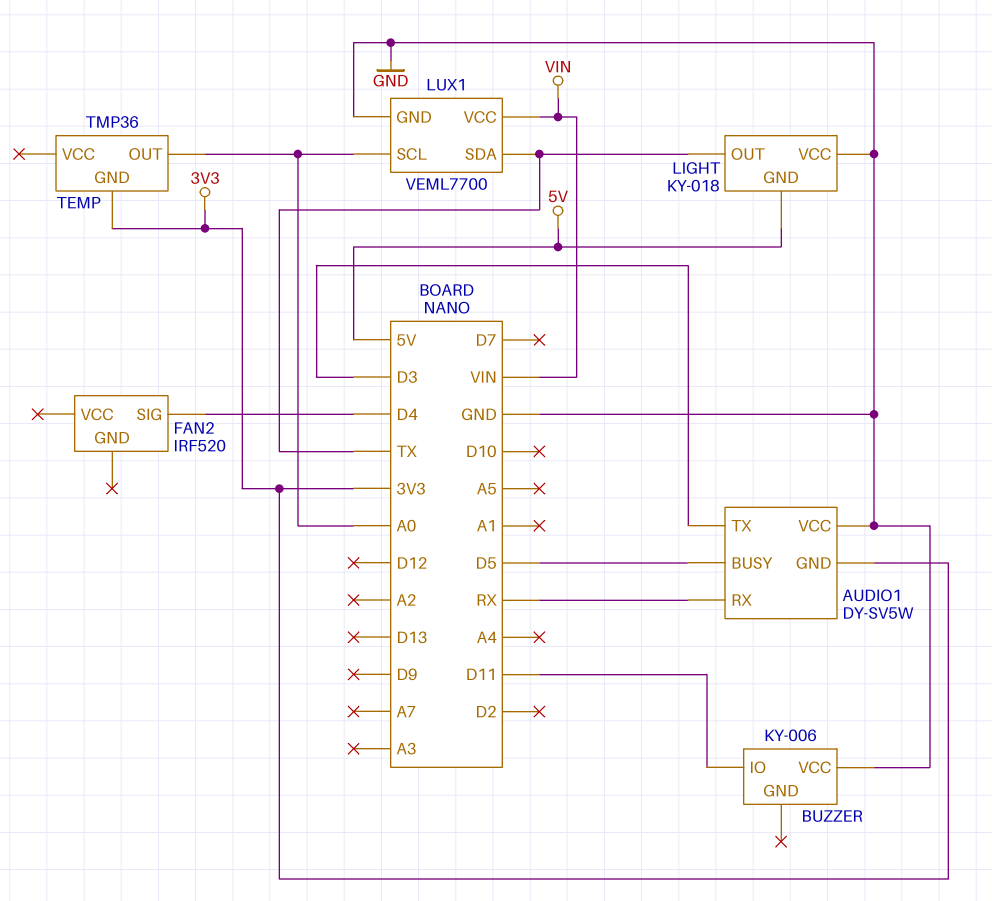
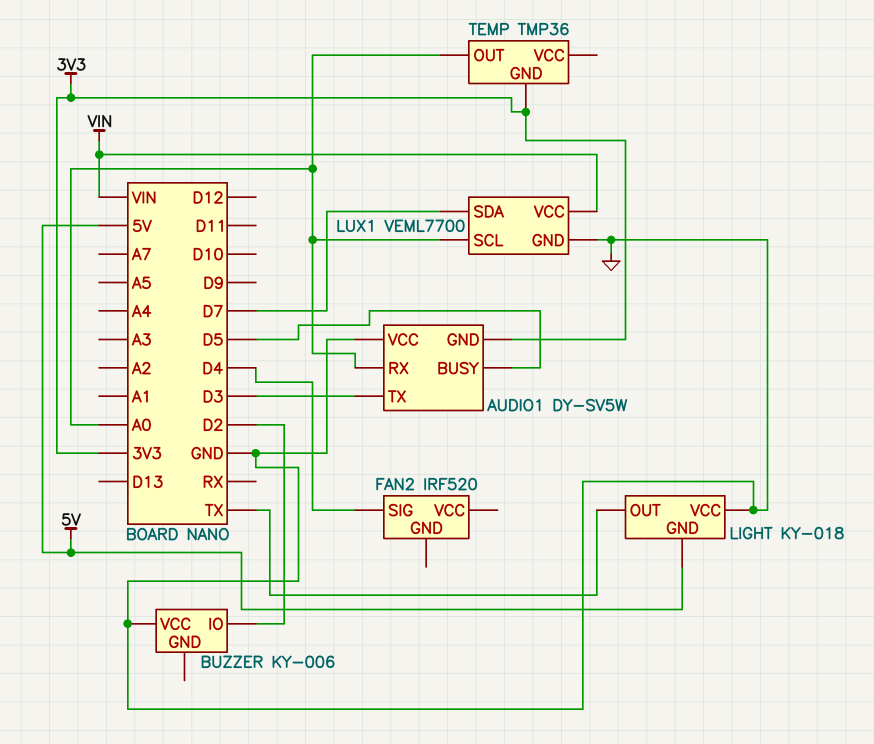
AUDIO1 pin RX: RX -> A0
BUZZER pin IO: D11 -> D2
LUX1 pin SDA: TX -> D7

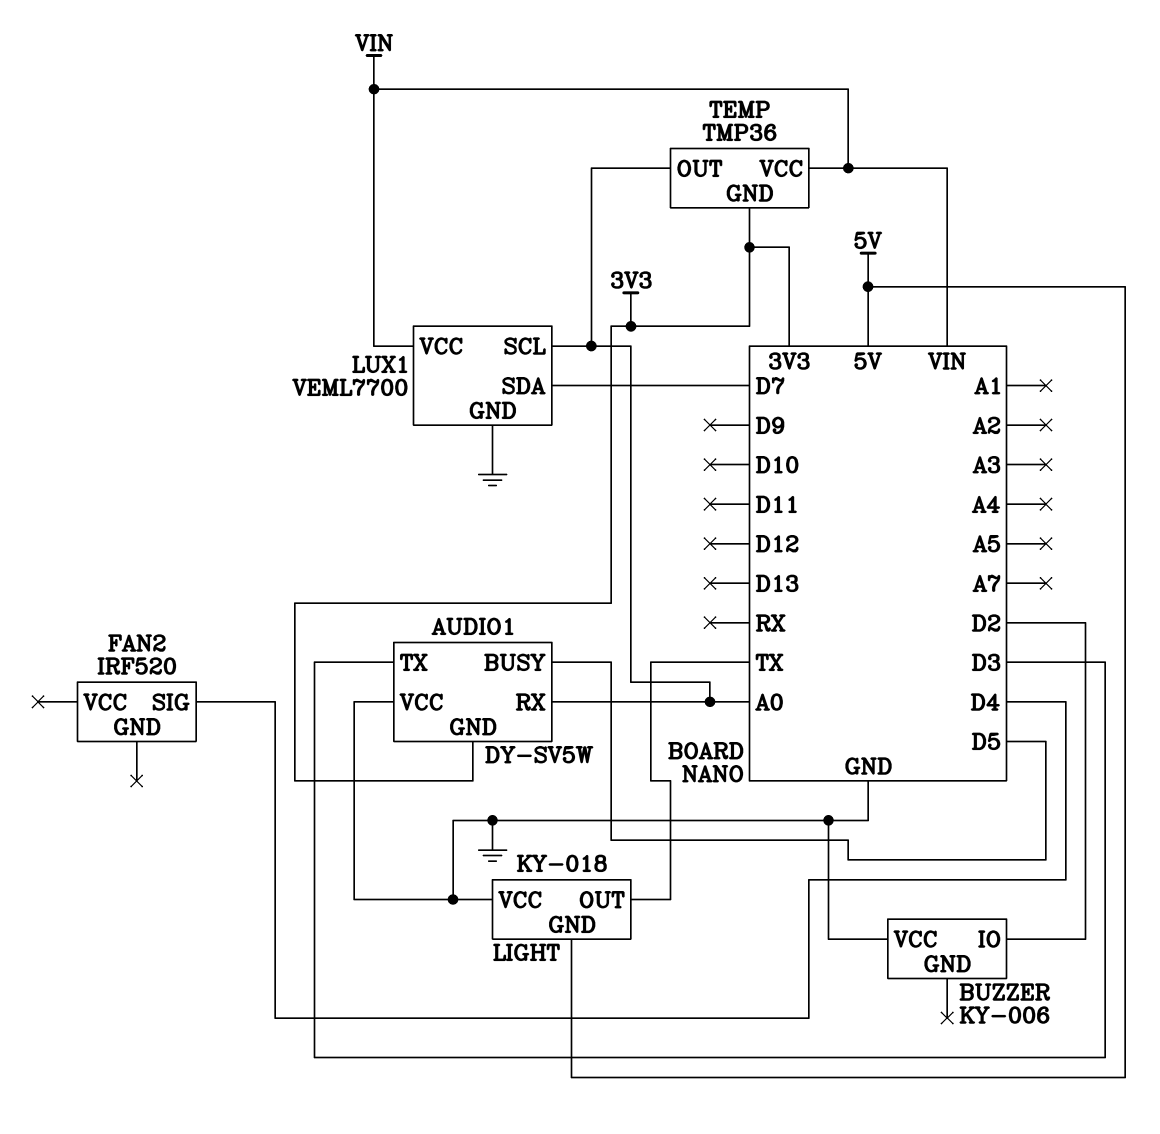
TEMP pin VCC: none -> VIN

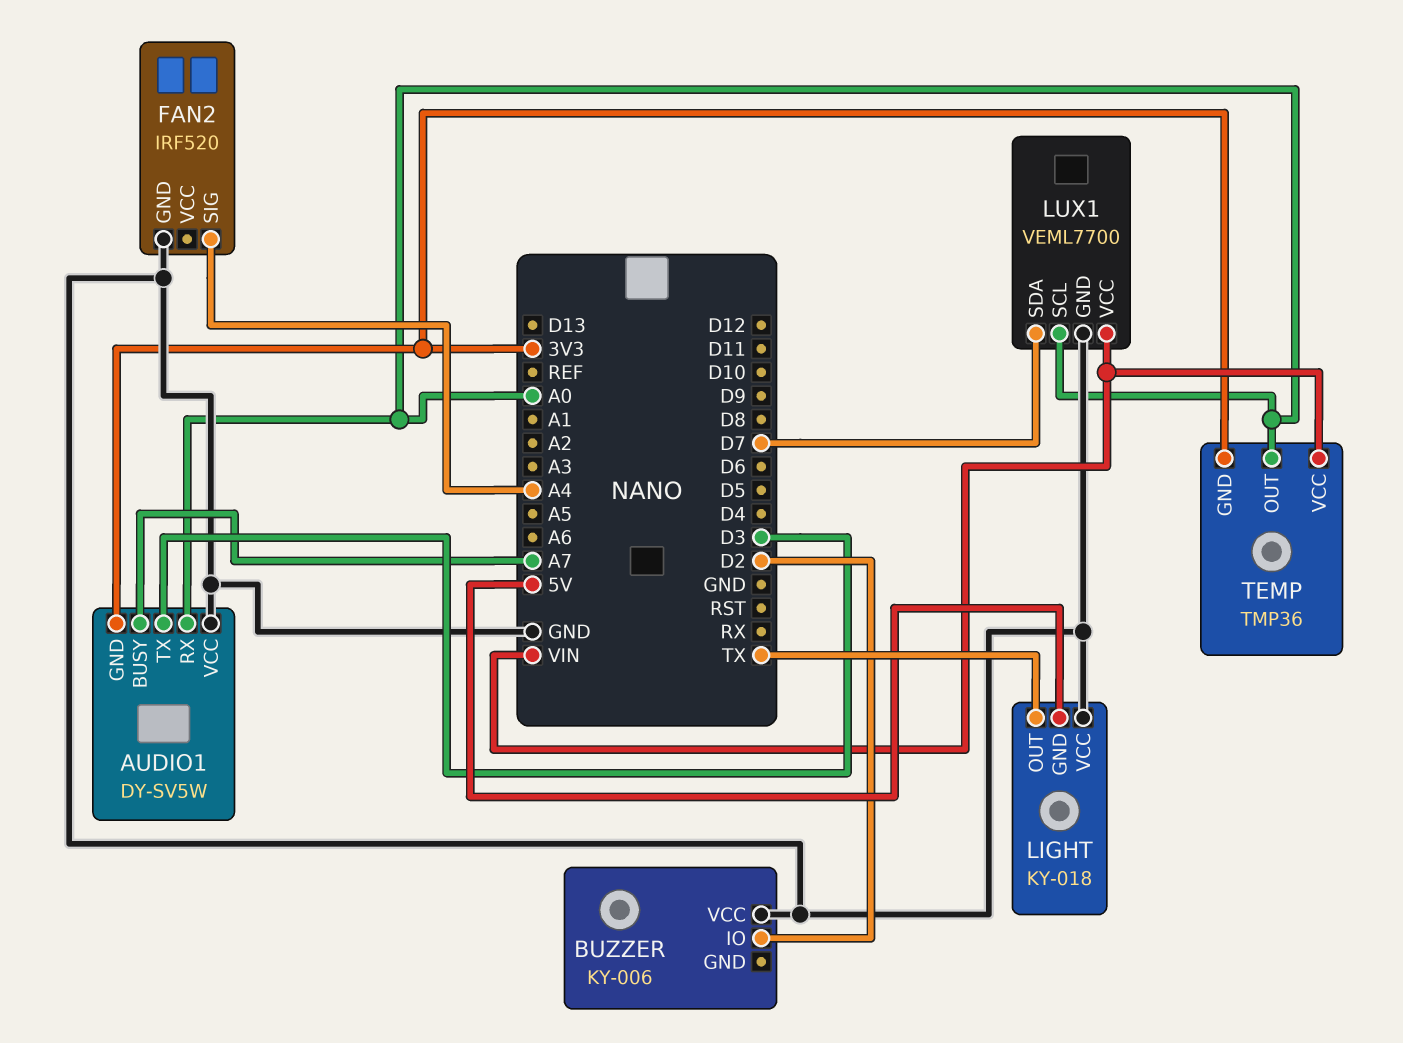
AUDIO1 pin BUSY: D5 -> A7
FAN2 pin GND: none -> GND
FAN2 pin SIG: D4 -> A4

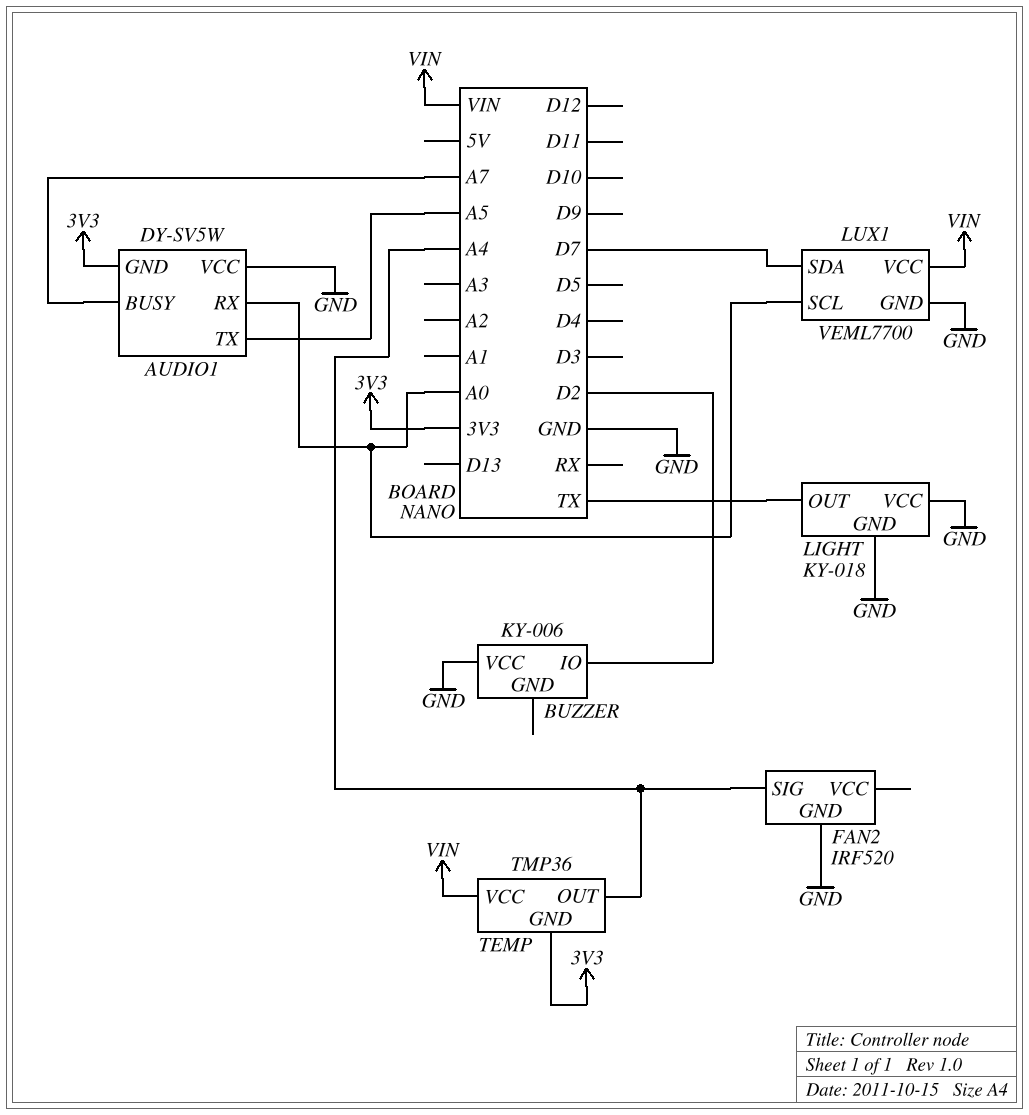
AUDIO1 pin TX: D3 -> A5
LIGHT pin GND: 5V -> GND
TEMP pin OUT: A0 -> A4

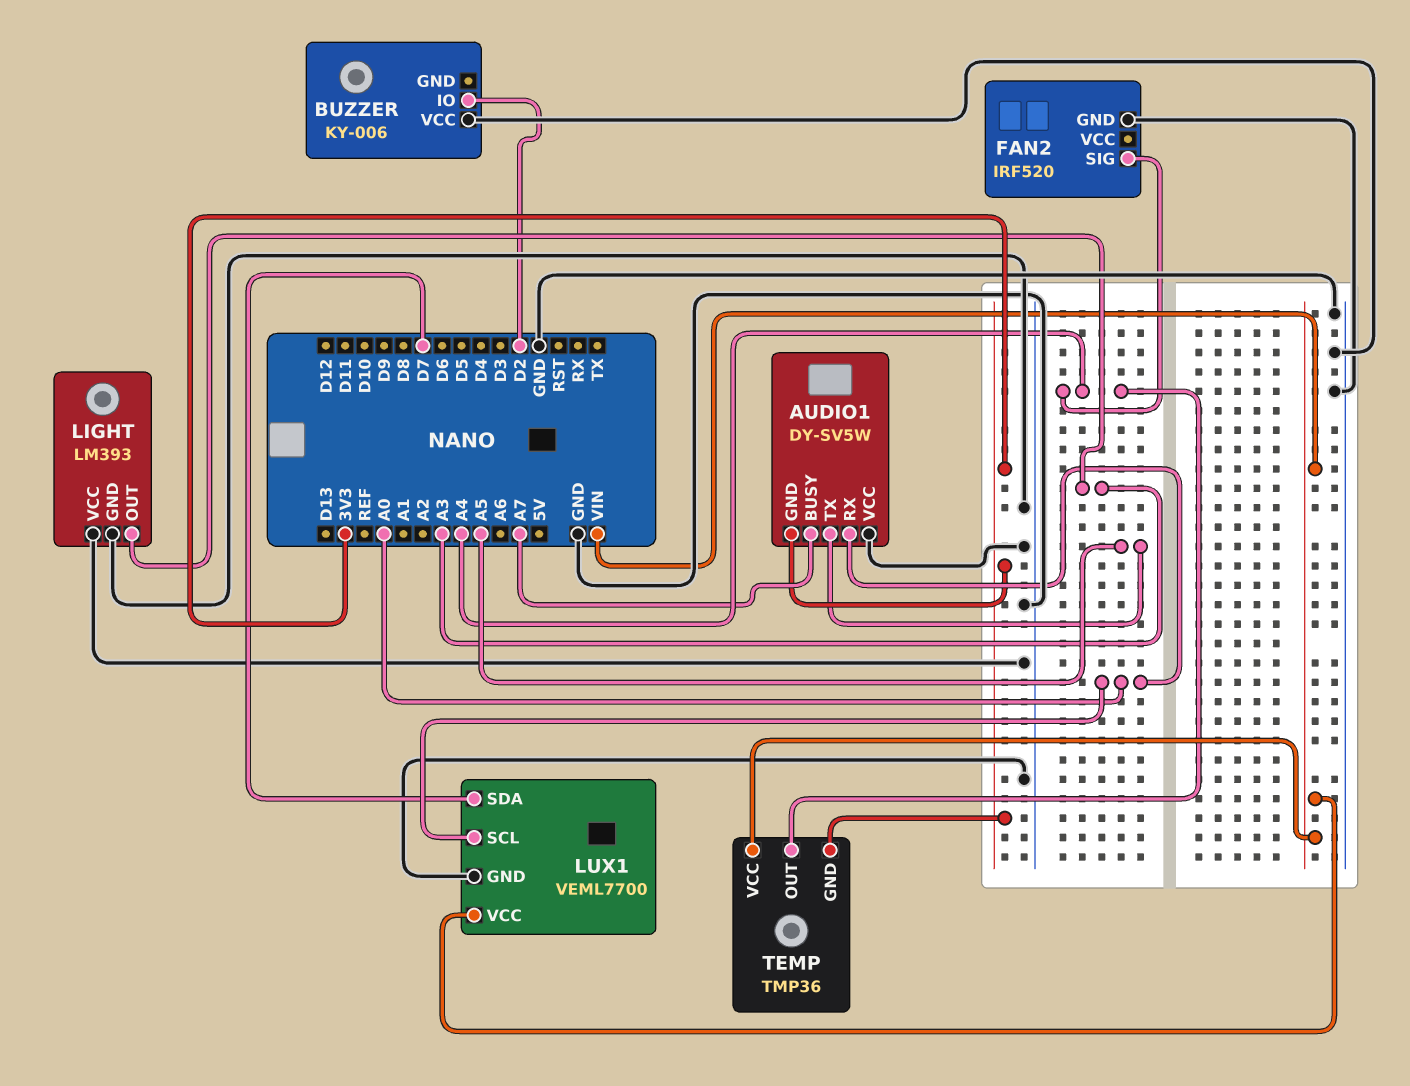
LIGHT: KY-018 -> LM393
LIGHT pin OUT: TX -> A3

